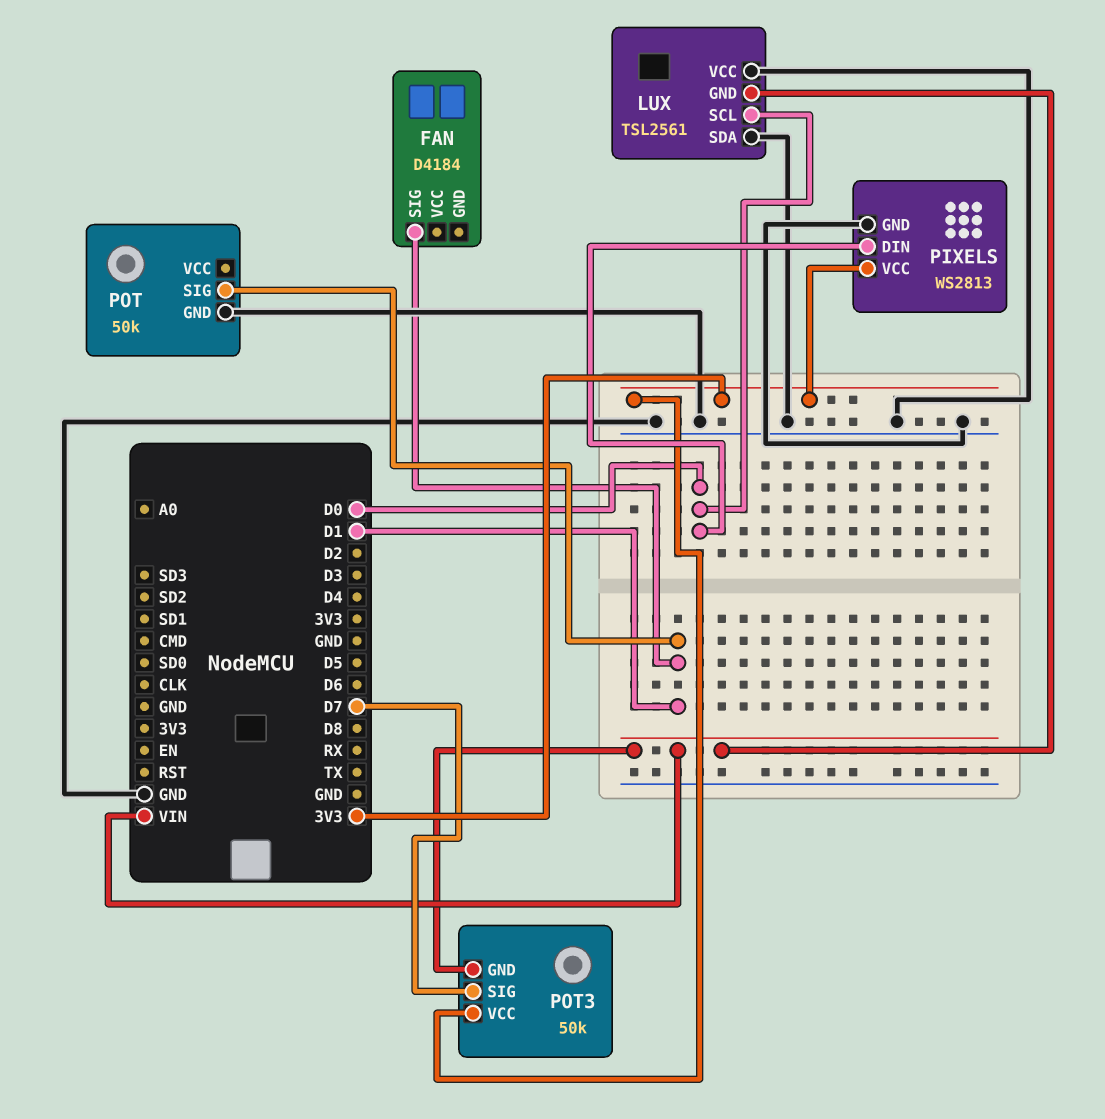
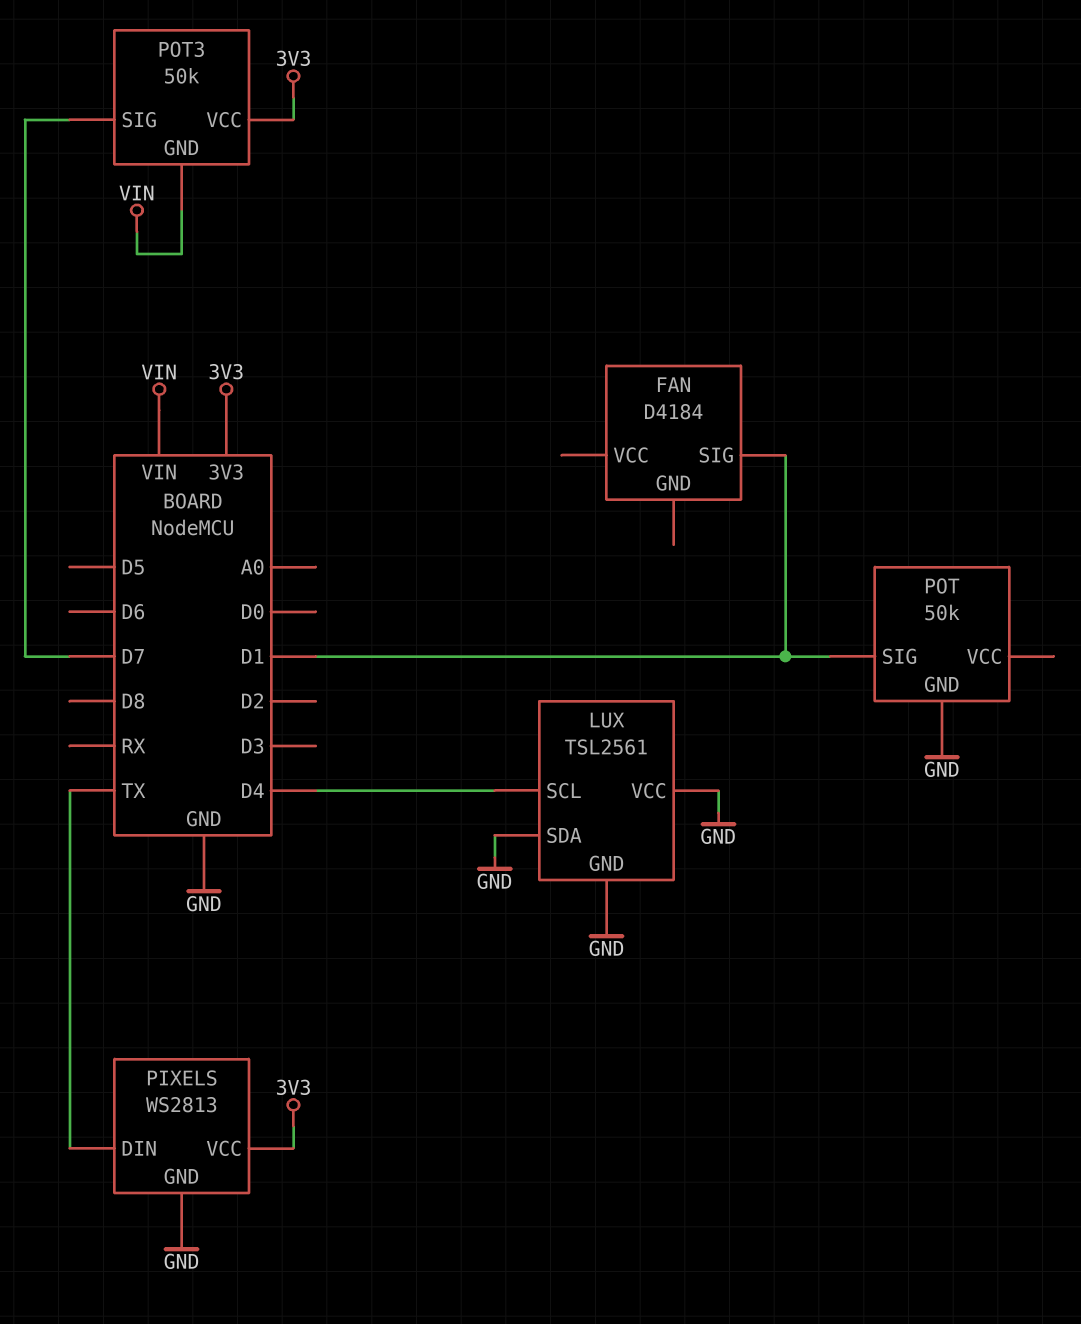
LUX pin GND: VIN -> GND
LUX pin SCL: D0 -> D4
PIXELS pin DIN: D0 -> TX

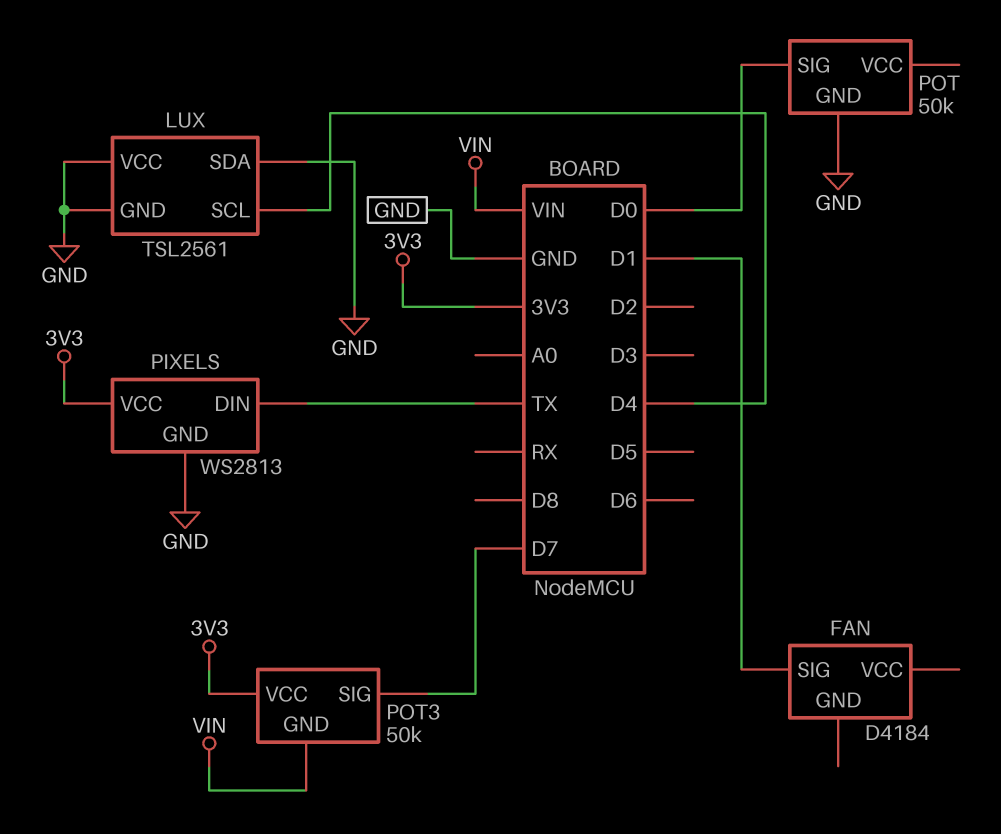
POT pin SIG: D1 -> D0

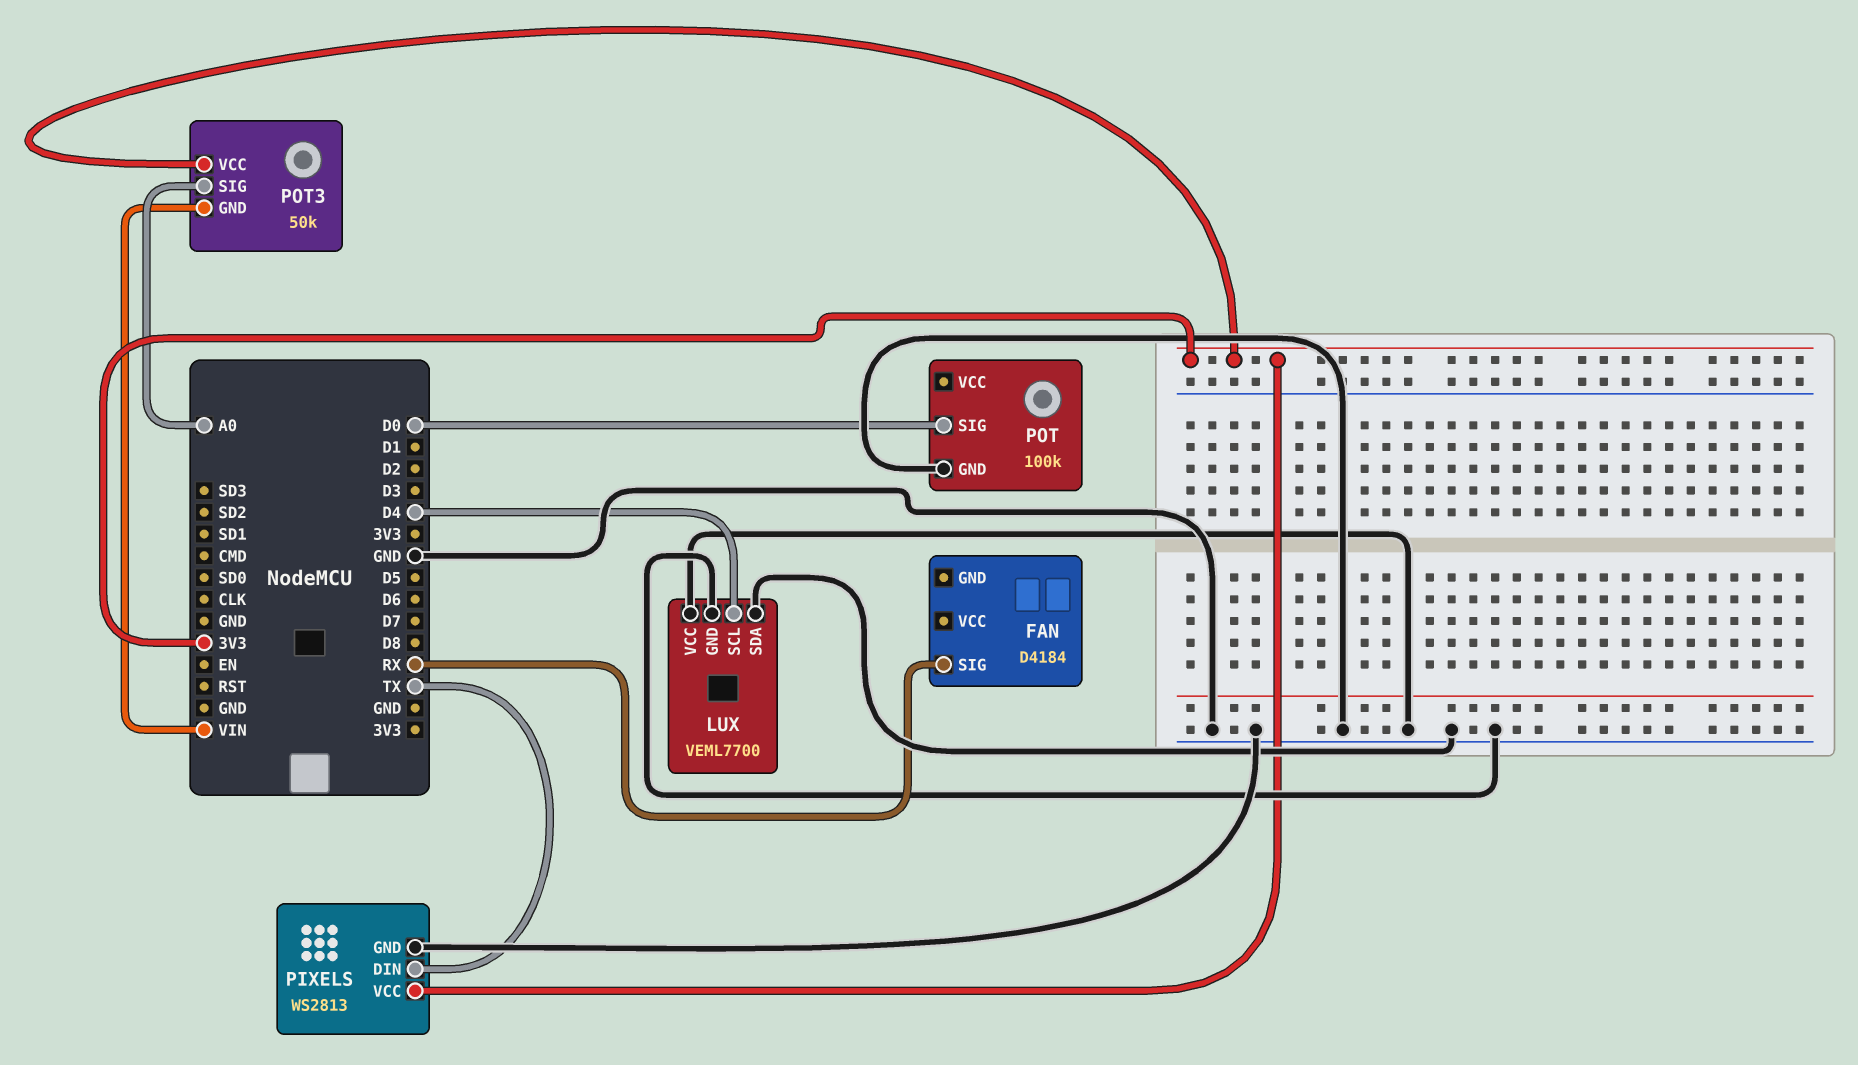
FAN pin SIG: D1 -> RX
LUX: TSL2561 -> VEML7700
POT: 50k -> 100k
POT3 pin SIG: D7 -> A0

